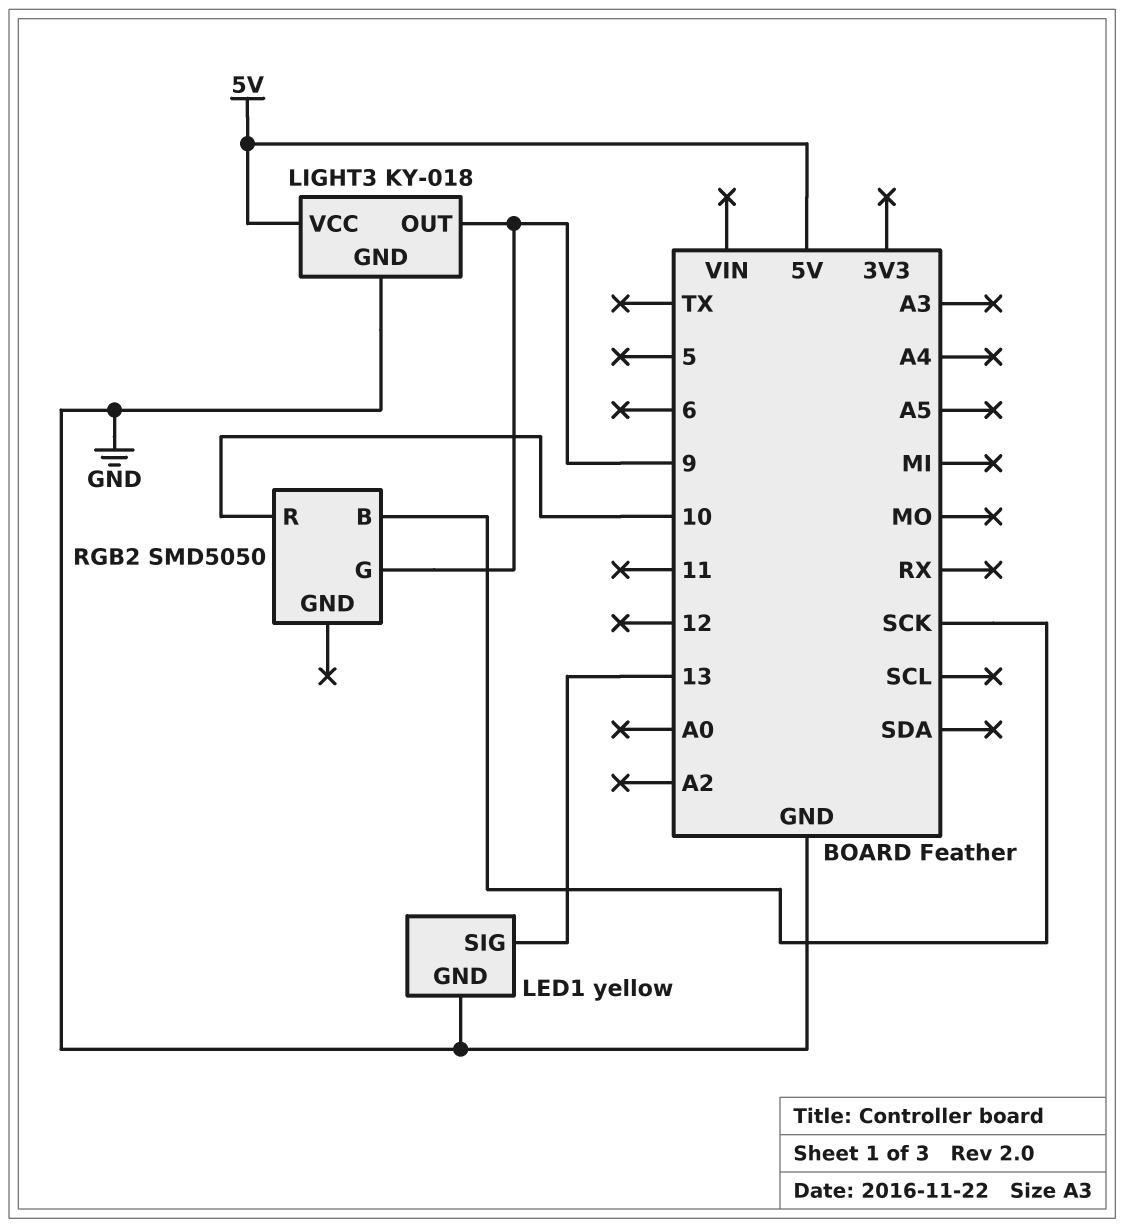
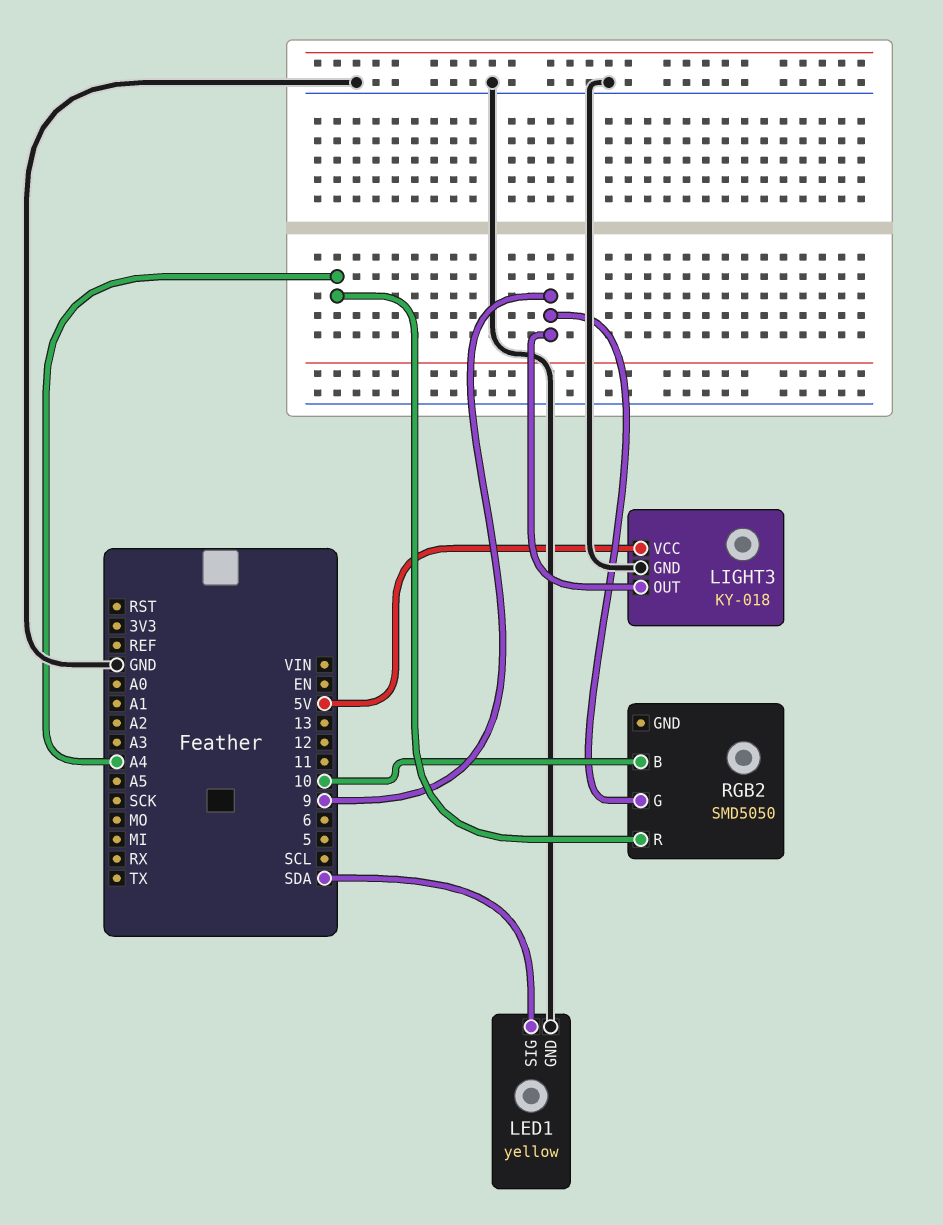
LED1 pin SIG: 13 -> SDA
RGB2 pin B: SCK -> 10
RGB2 pin R: 10 -> A4

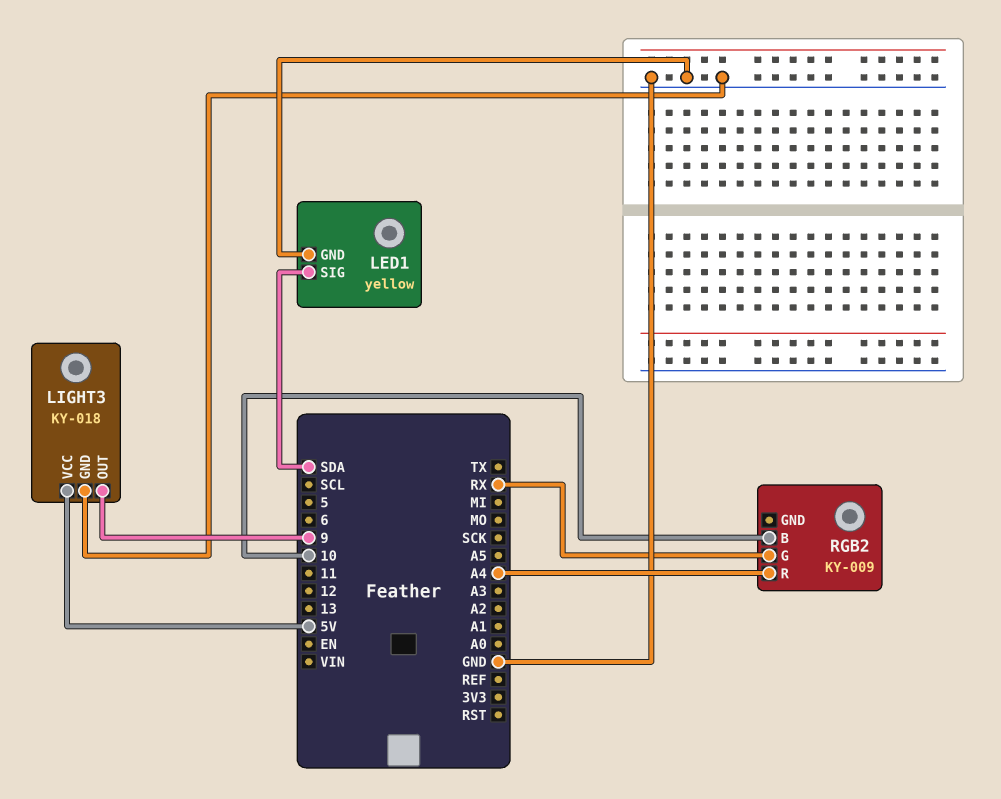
RGB2: SMD5050 -> KY-009
RGB2 pin G: 9 -> RX

